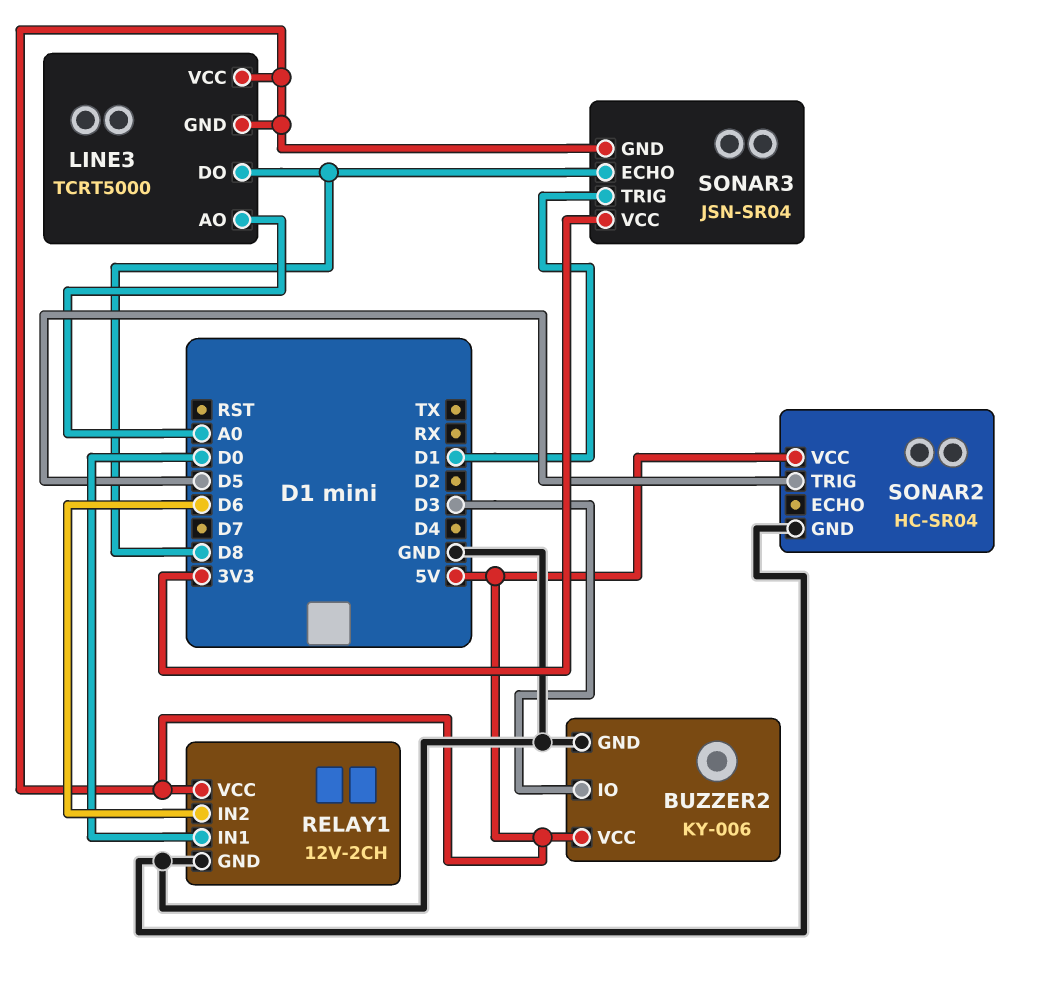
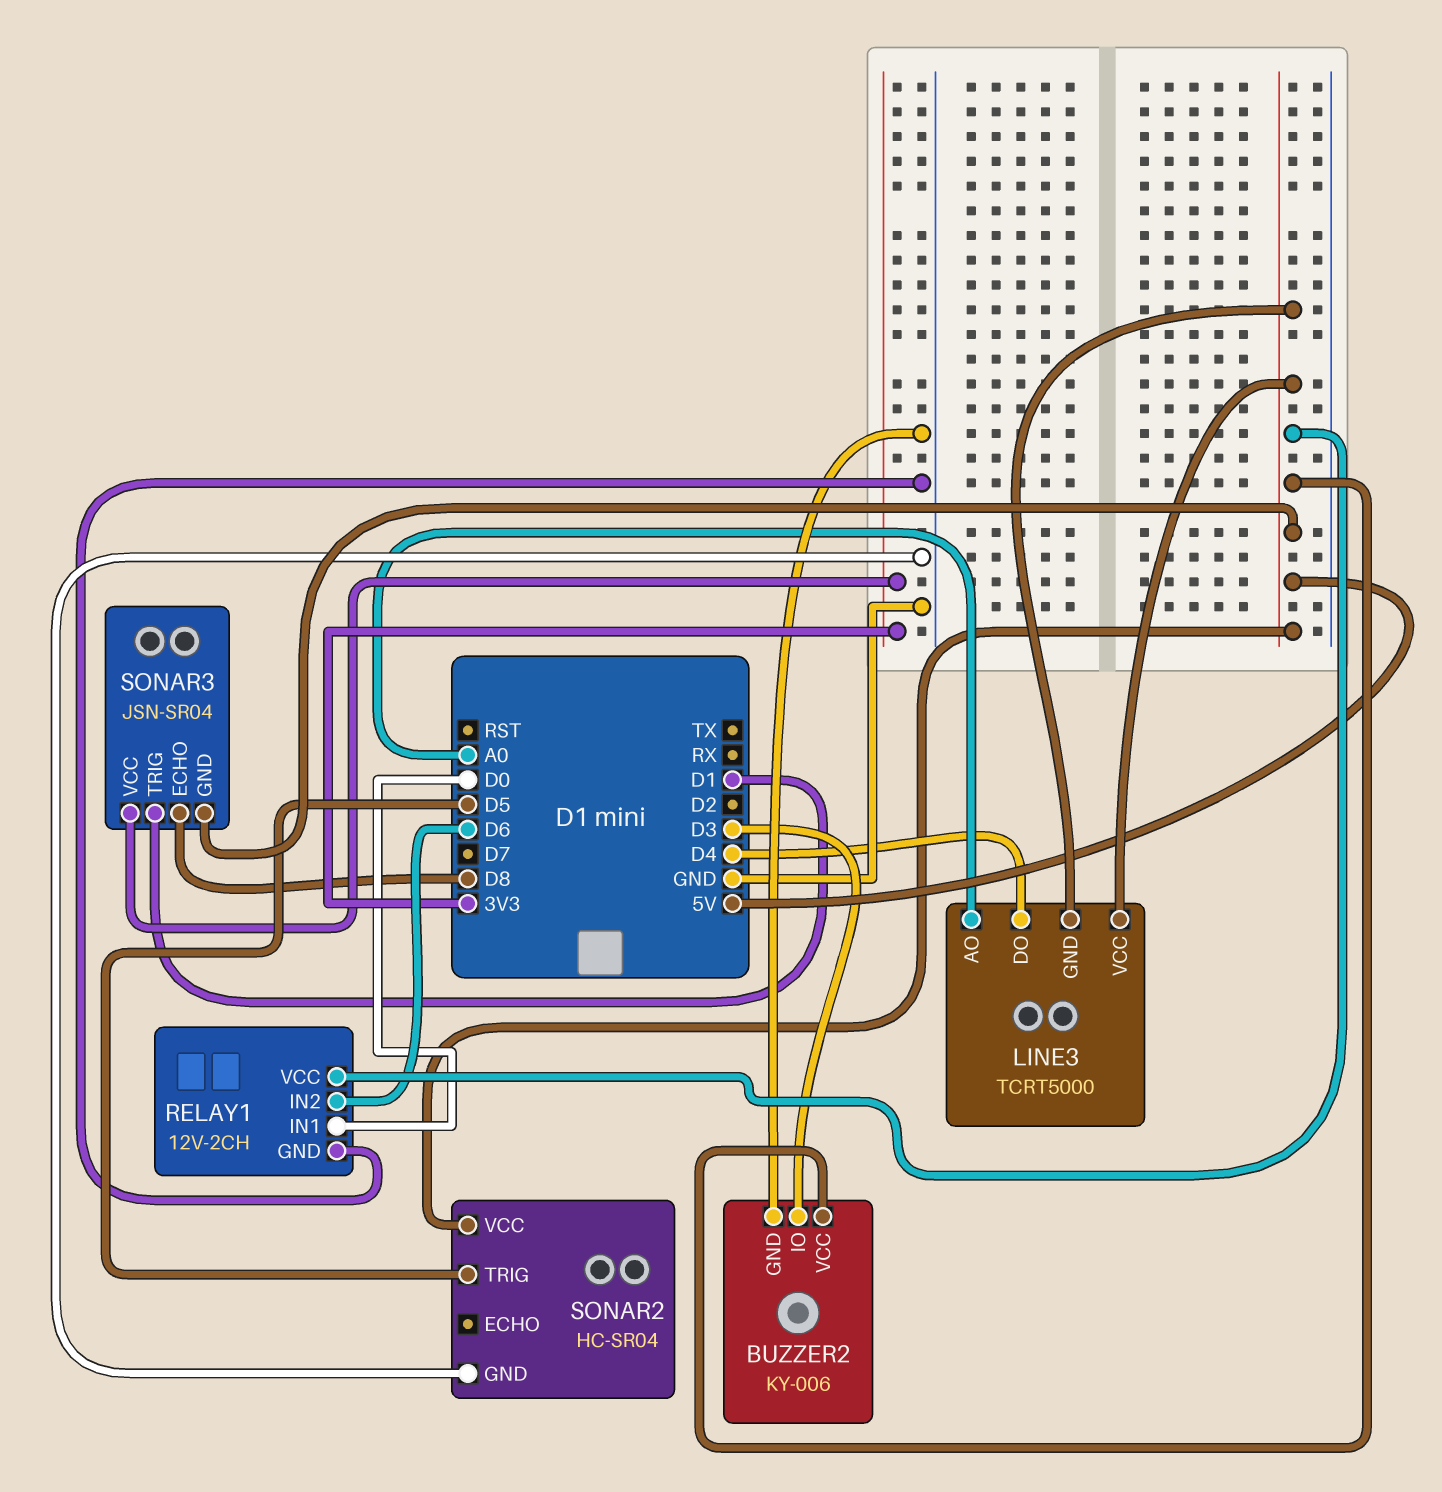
LINE3 pin DO: D8 -> D4

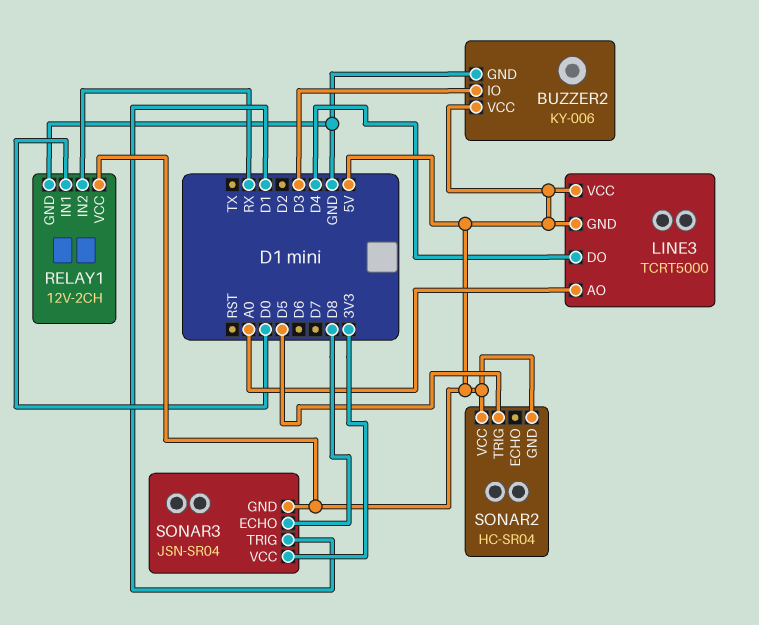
RELAY1 pin IN2: D6 -> RX
SONAR2 pin GND: GND -> 5V

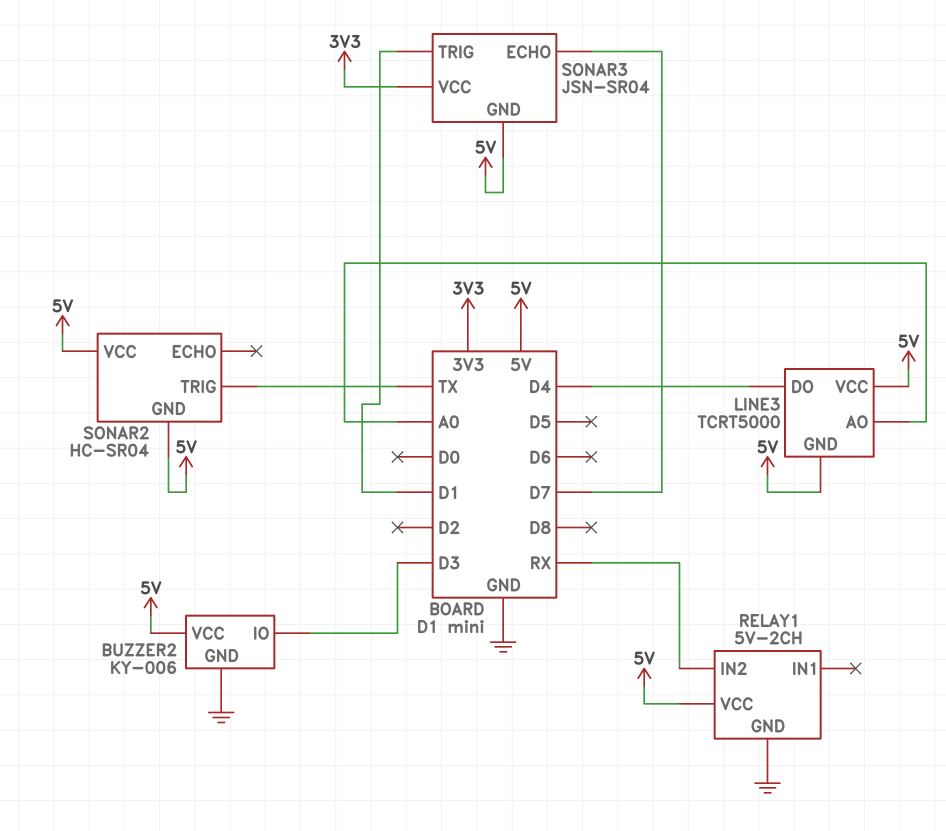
RELAY1: 12V-2CH -> 5V-2CH
RELAY1 pin IN1: D0 -> none
SONAR2 pin TRIG: D5 -> TX
SONAR3 pin ECHO: D8 -> D7

